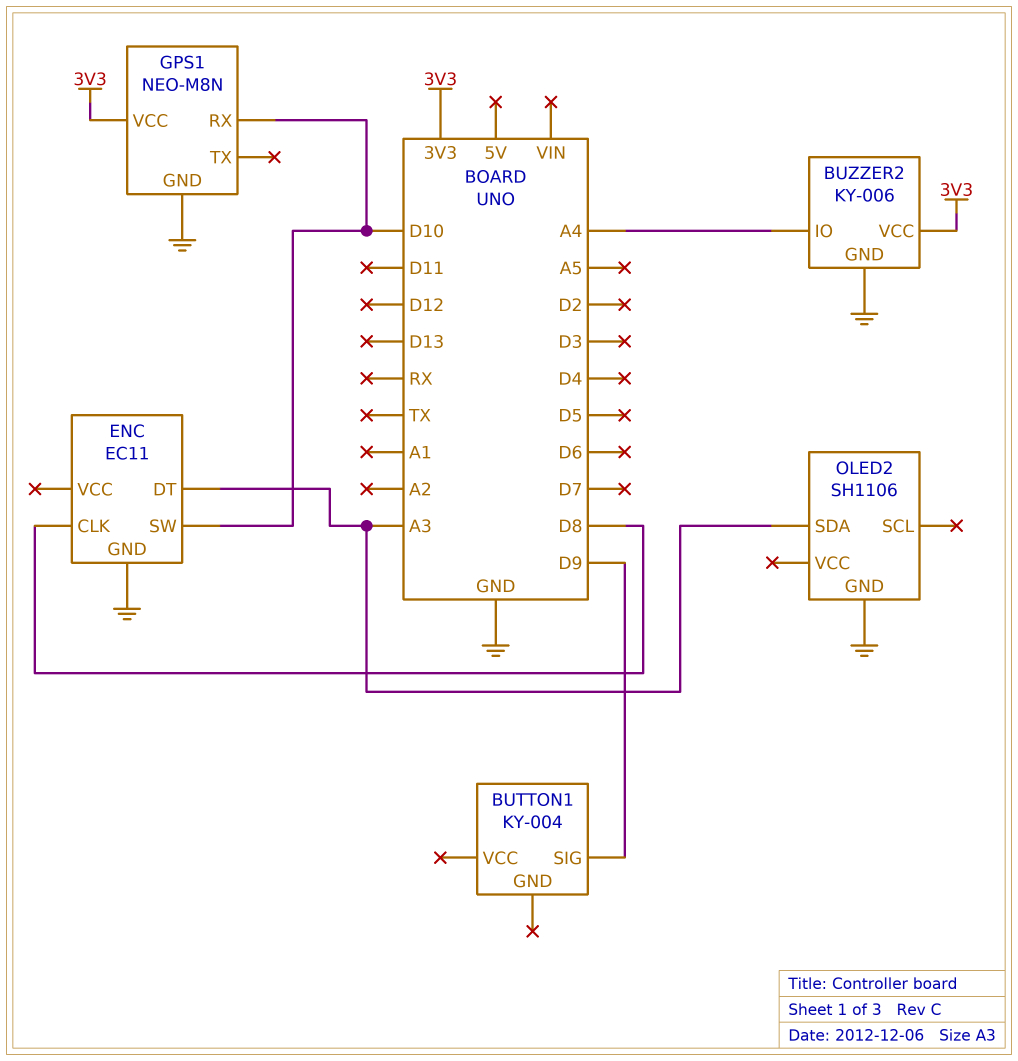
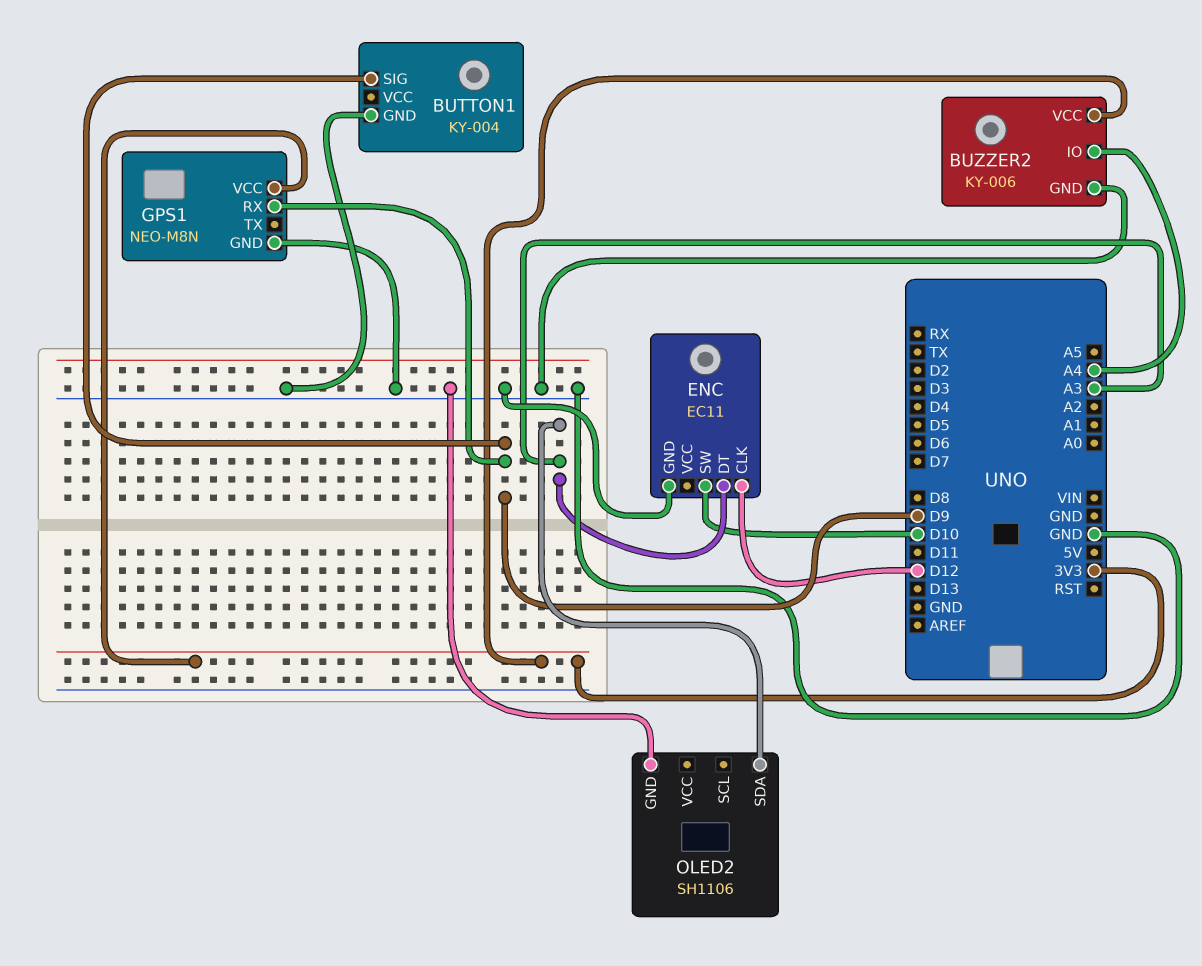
BUTTON1 pin GND: none -> GND
ENC pin CLK: D8 -> D12
GPS1 pin RX: D10 -> D9

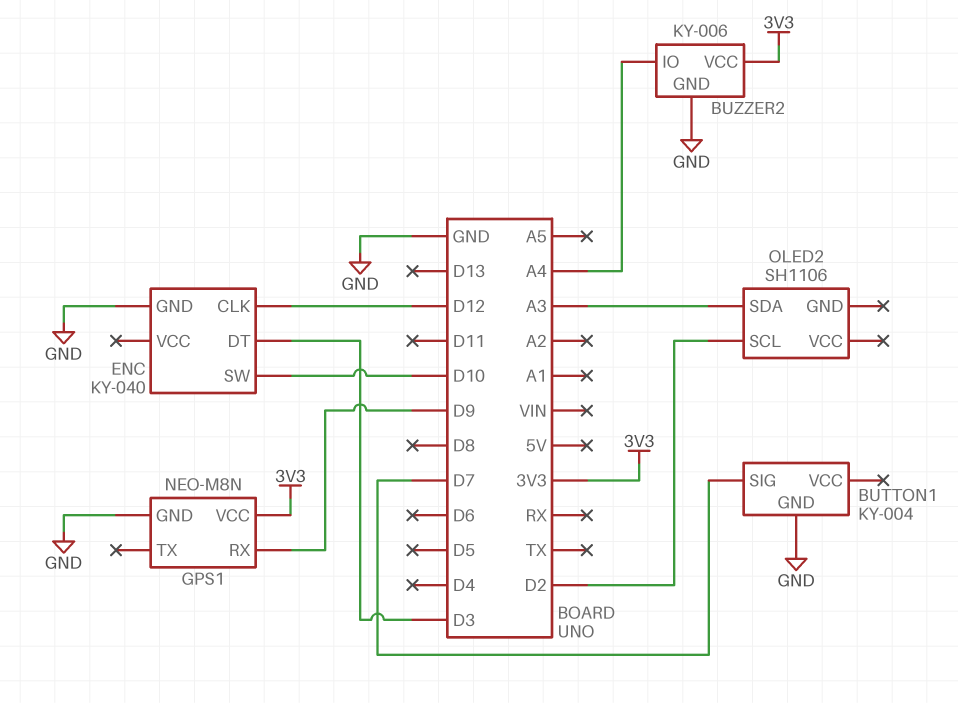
BUTTON1 pin SIG: D9 -> D7
ENC: EC11 -> KY-040
ENC pin DT: A3 -> D3
OLED2 pin GND: GND -> none
OLED2 pin SCL: none -> D2

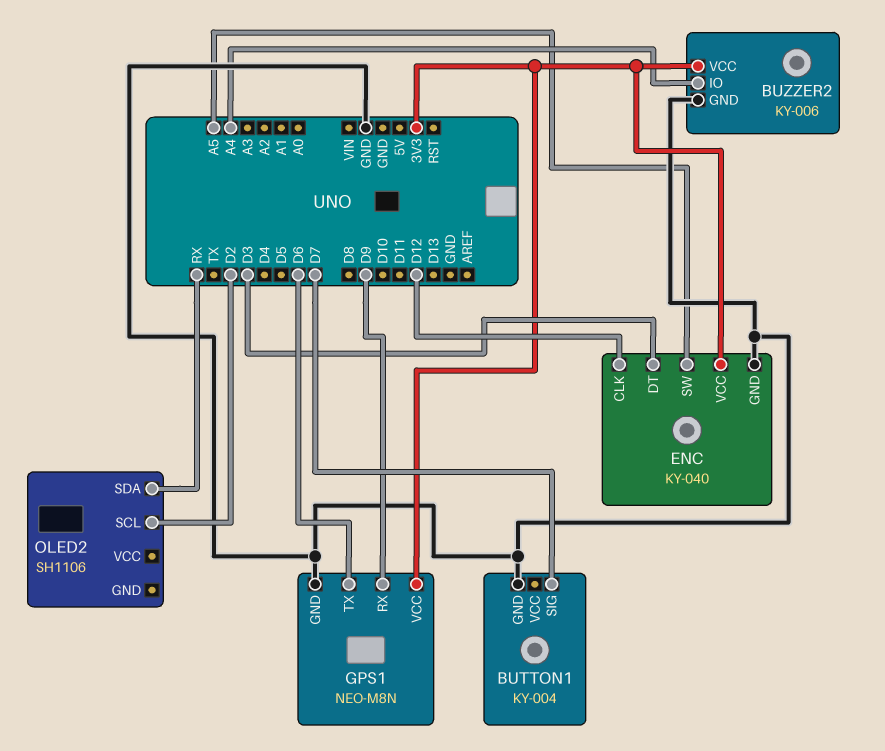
ENC pin SW: D10 -> A5
ENC pin VCC: none -> 3V3
GPS1 pin TX: none -> D6
OLED2 pin SDA: A3 -> RX

